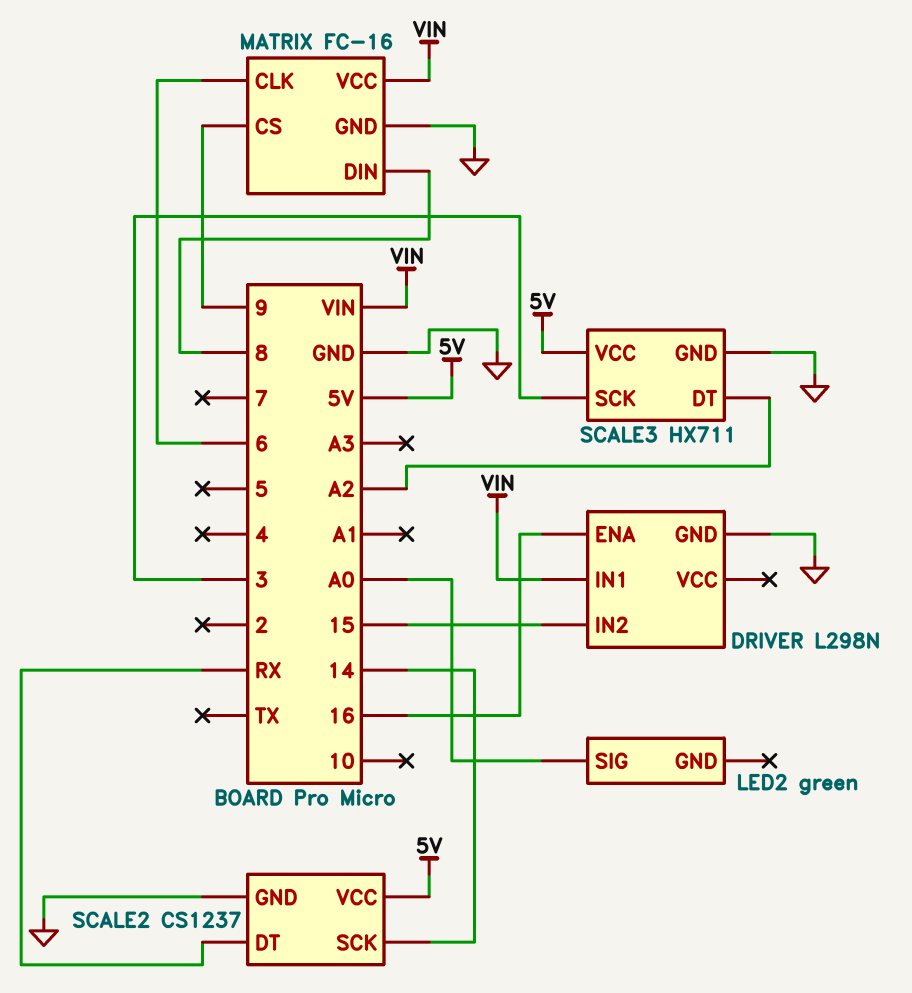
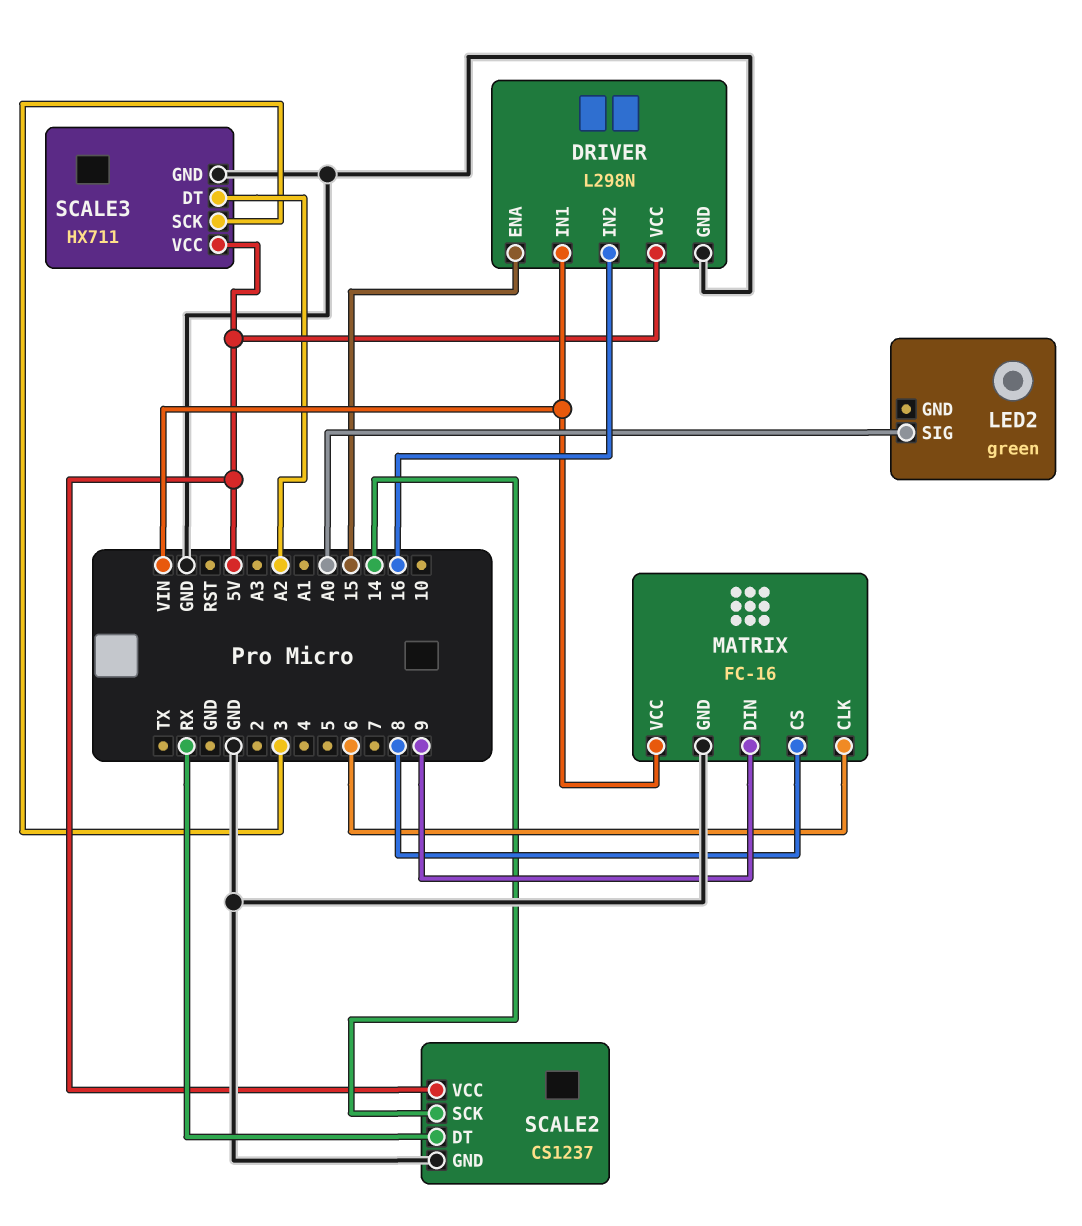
DRIVER pin ENA: 16 -> 15
DRIVER pin IN2: 15 -> 16
DRIVER pin VCC: none -> 5V
MATRIX pin CS: 9 -> 8
MATRIX pin DIN: 8 -> 9

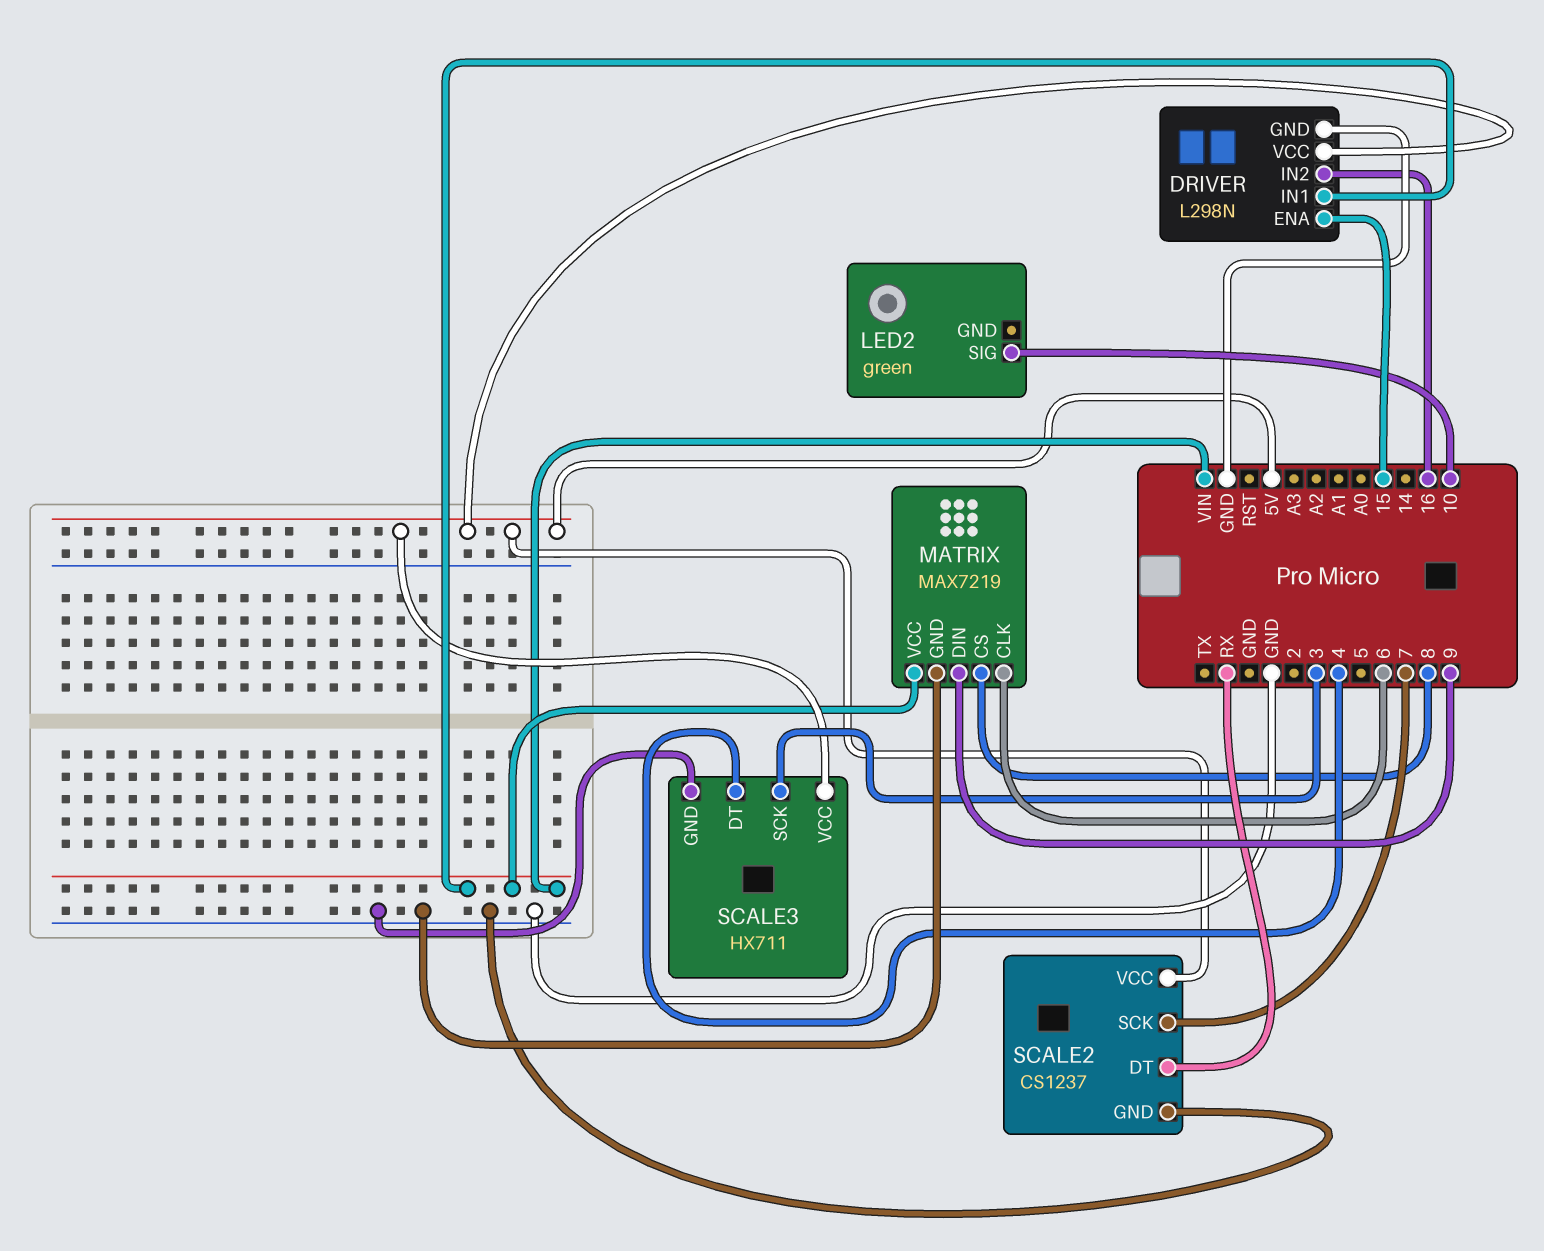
LED2 pin SIG: A0 -> 10
MATRIX: FC-16 -> MAX7219
SCALE2 pin SCK: 14 -> 7
SCALE3 pin DT: A2 -> 4

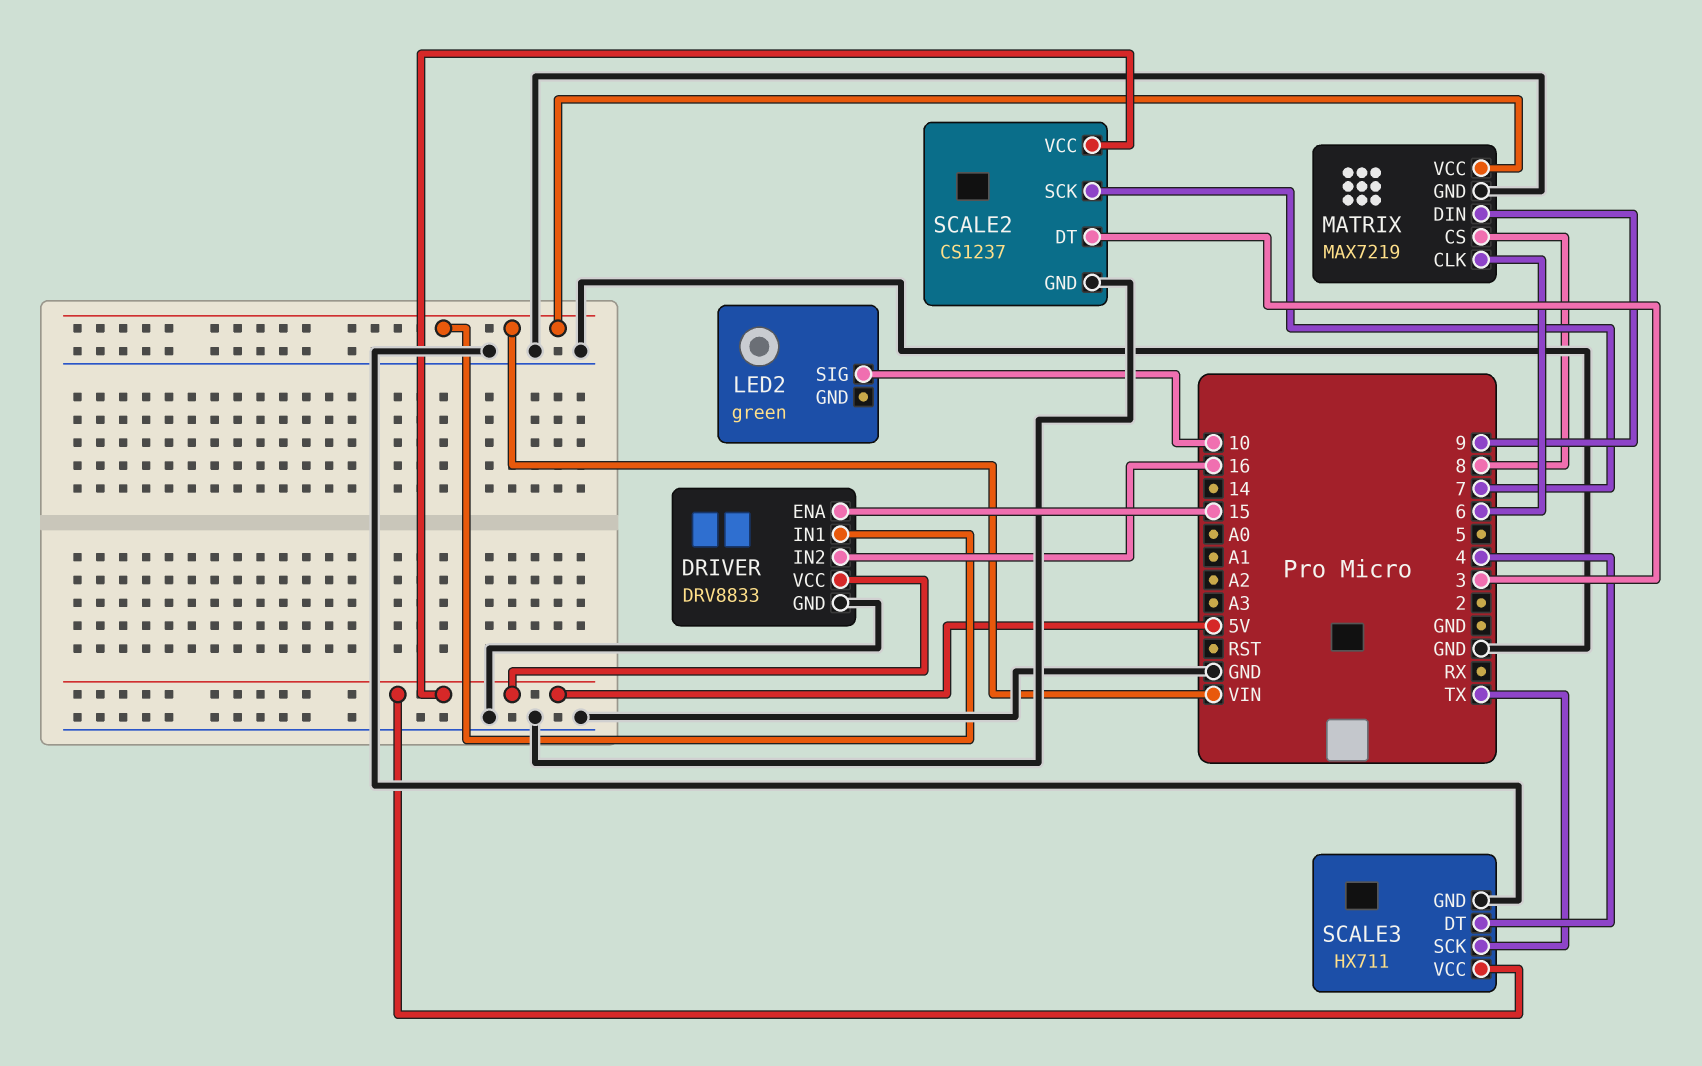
DRIVER: L298N -> DRV8833
SCALE2 pin DT: RX -> 3
SCALE3 pin SCK: 3 -> TX

